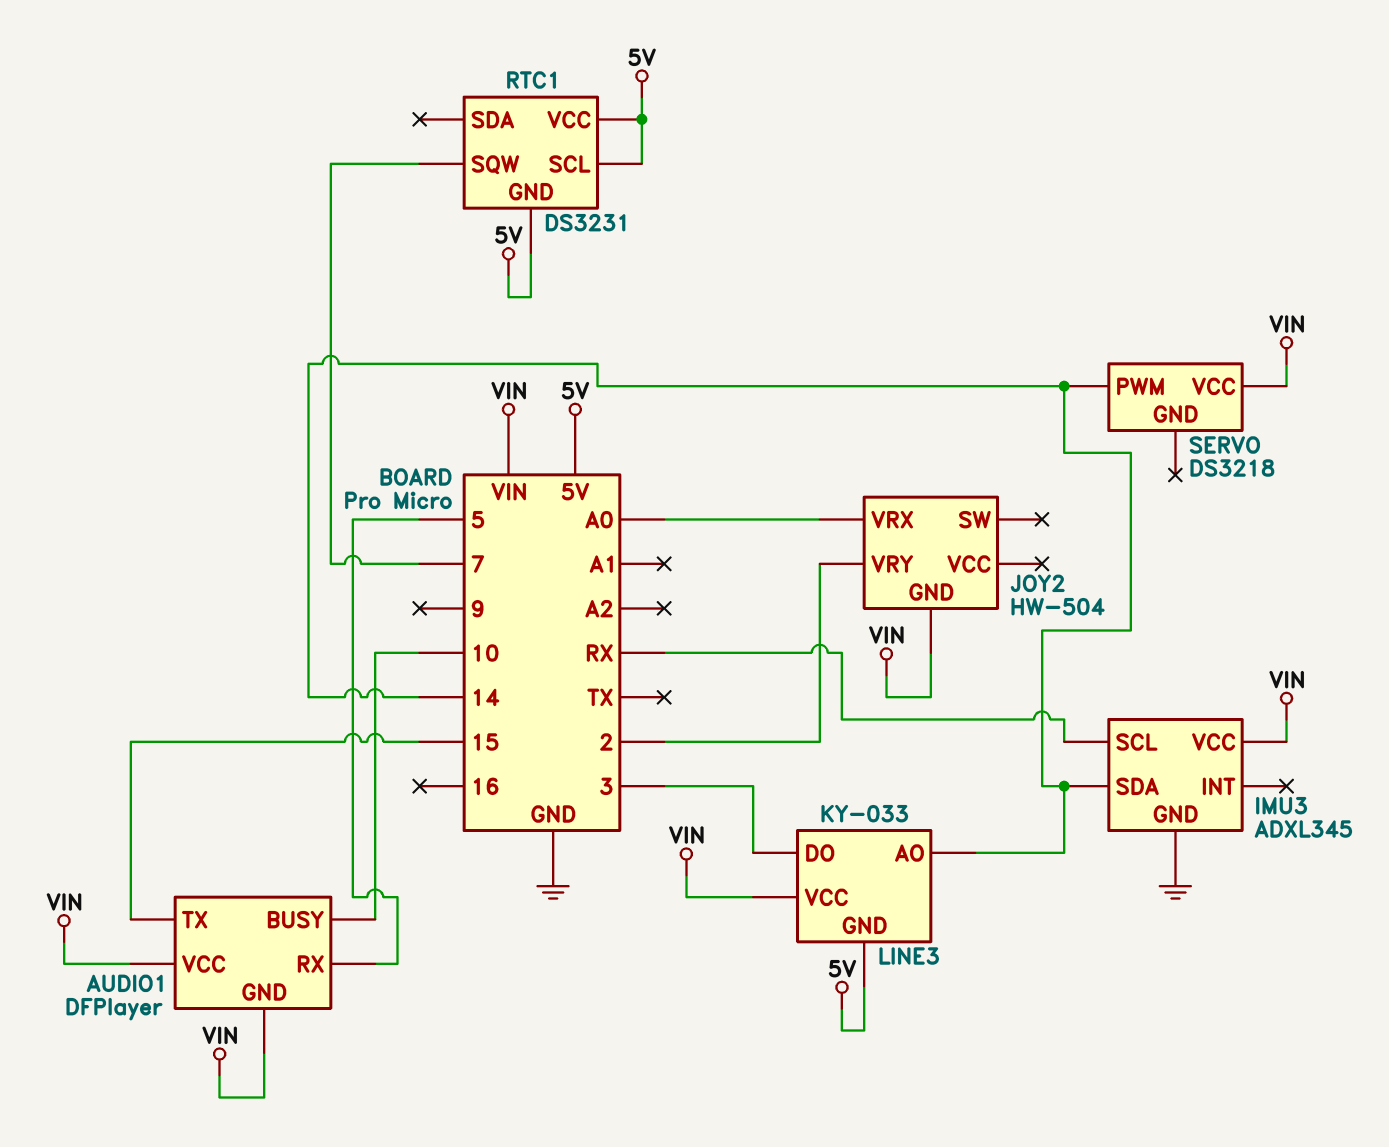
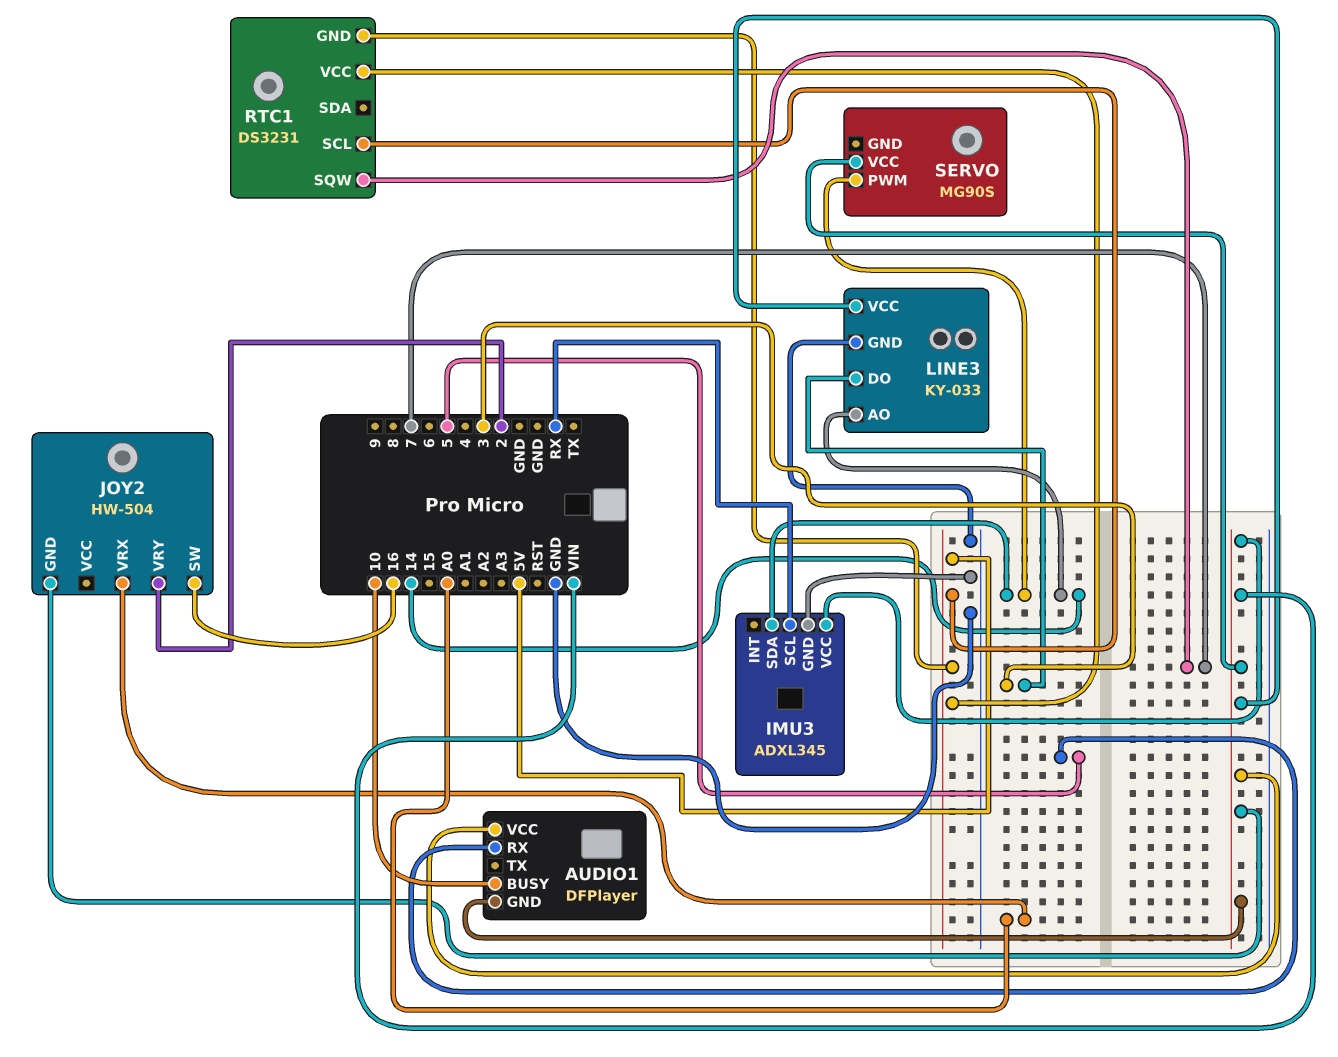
AUDIO1 pin TX: 15 -> none
JOY2 pin SW: none -> 16
LINE3 pin GND: 5V -> GND
SERVO: DS3218 -> MG90S

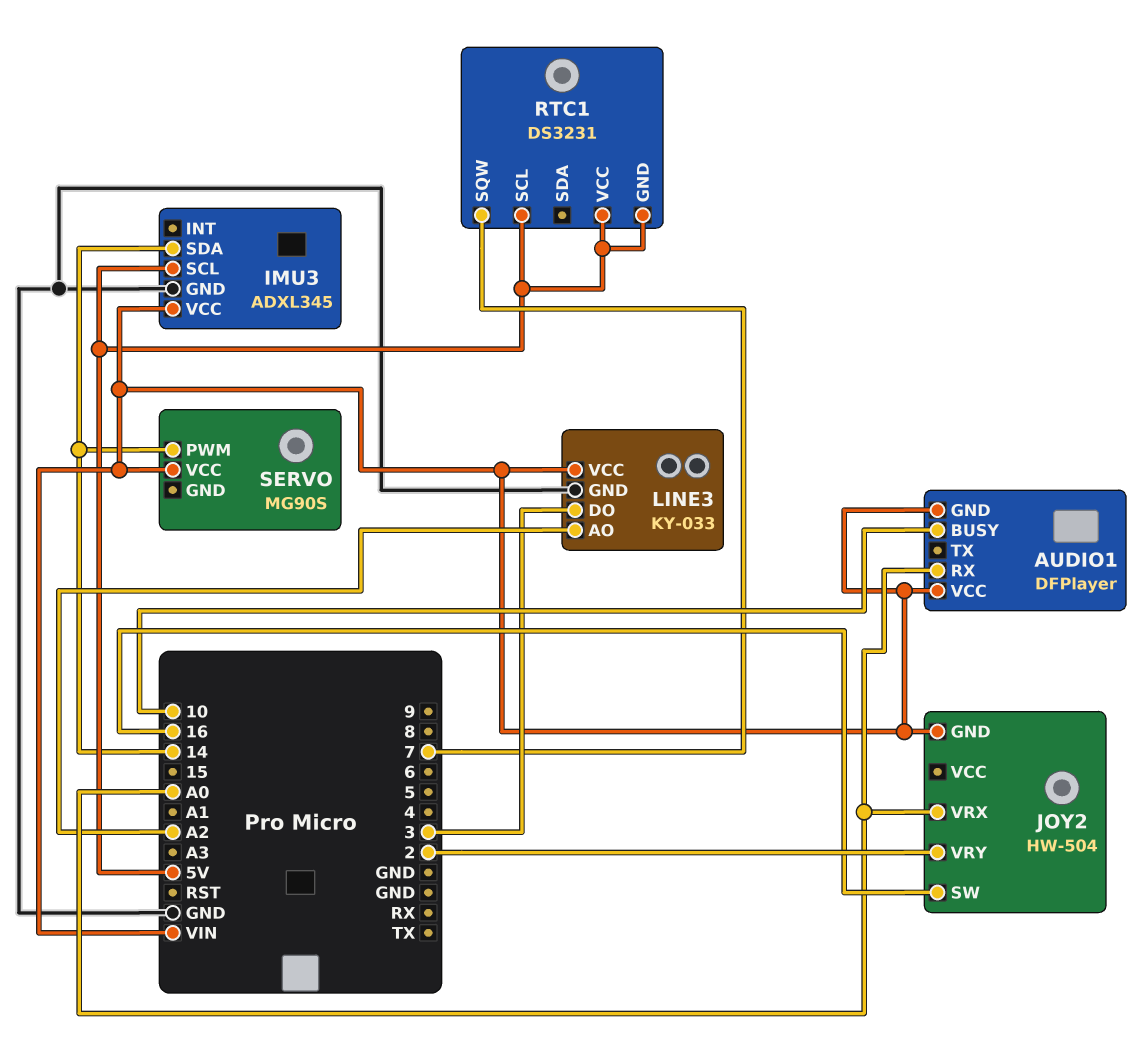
AUDIO1 pin RX: 5 -> A0
IMU3 pin SCL: RX -> 5V
LINE3 pin AO: 14 -> A2

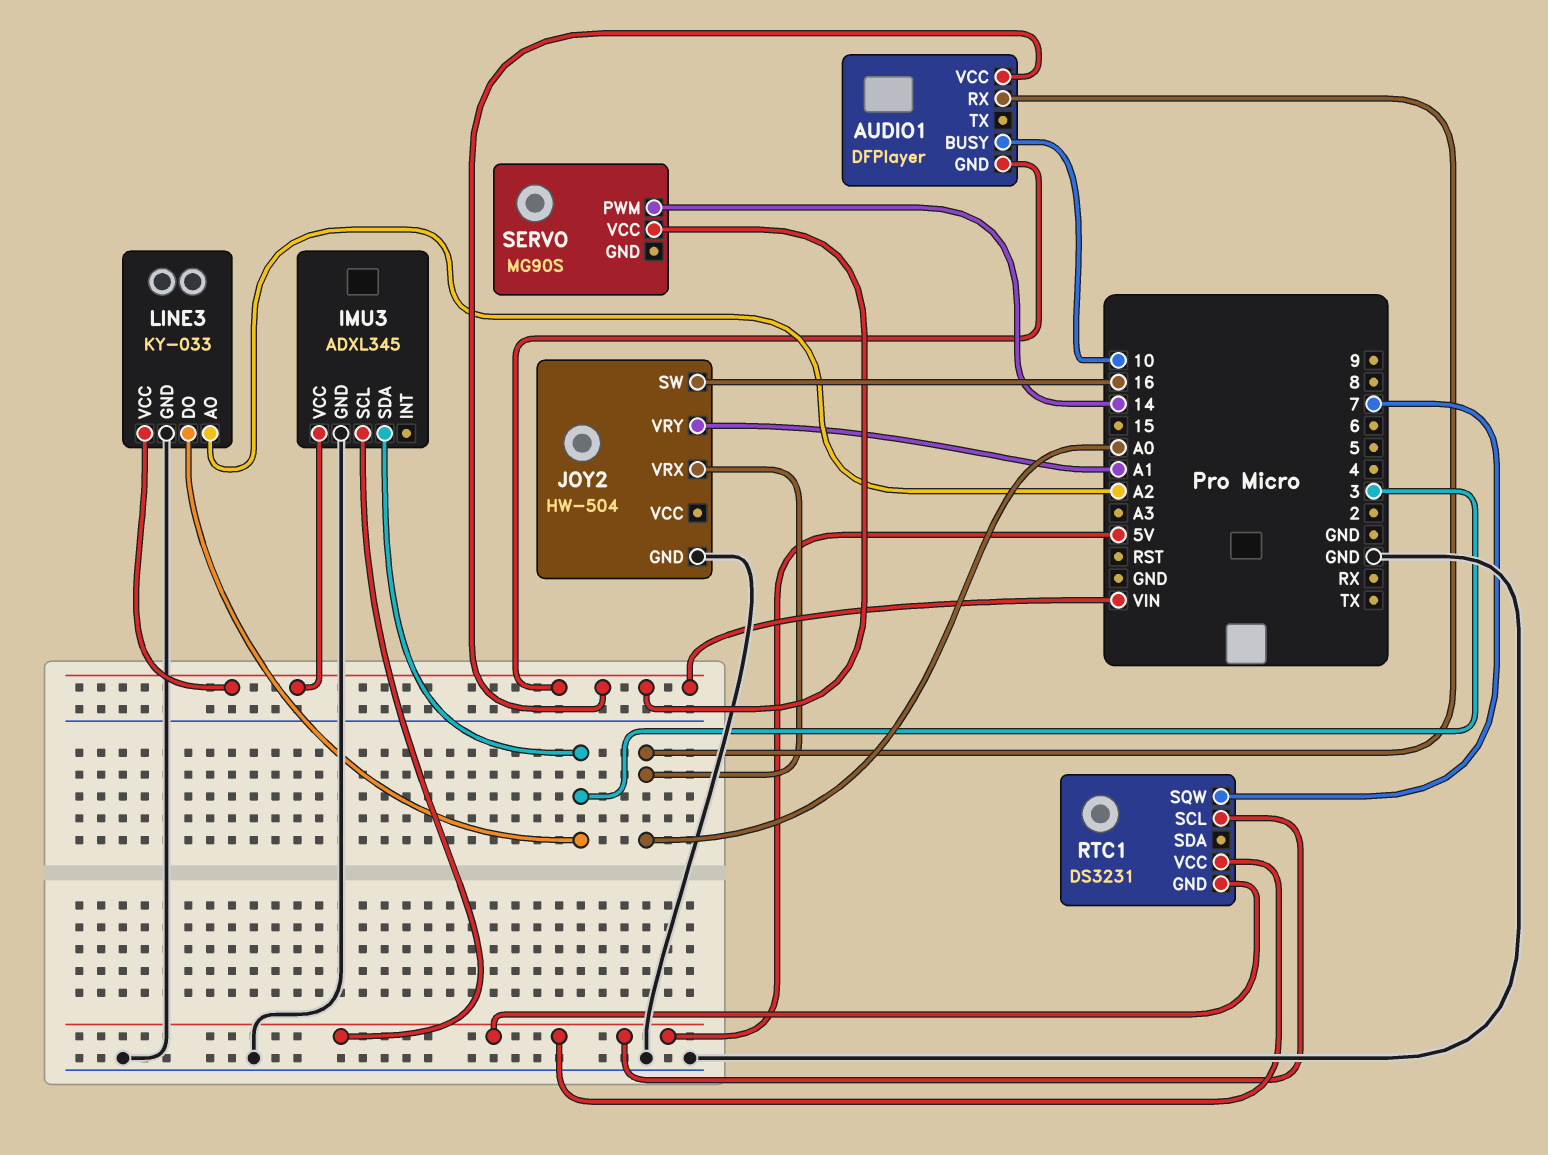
IMU3 pin SDA: 14 -> 3
JOY2 pin GND: VIN -> GND
JOY2 pin VRY: 2 -> A1

